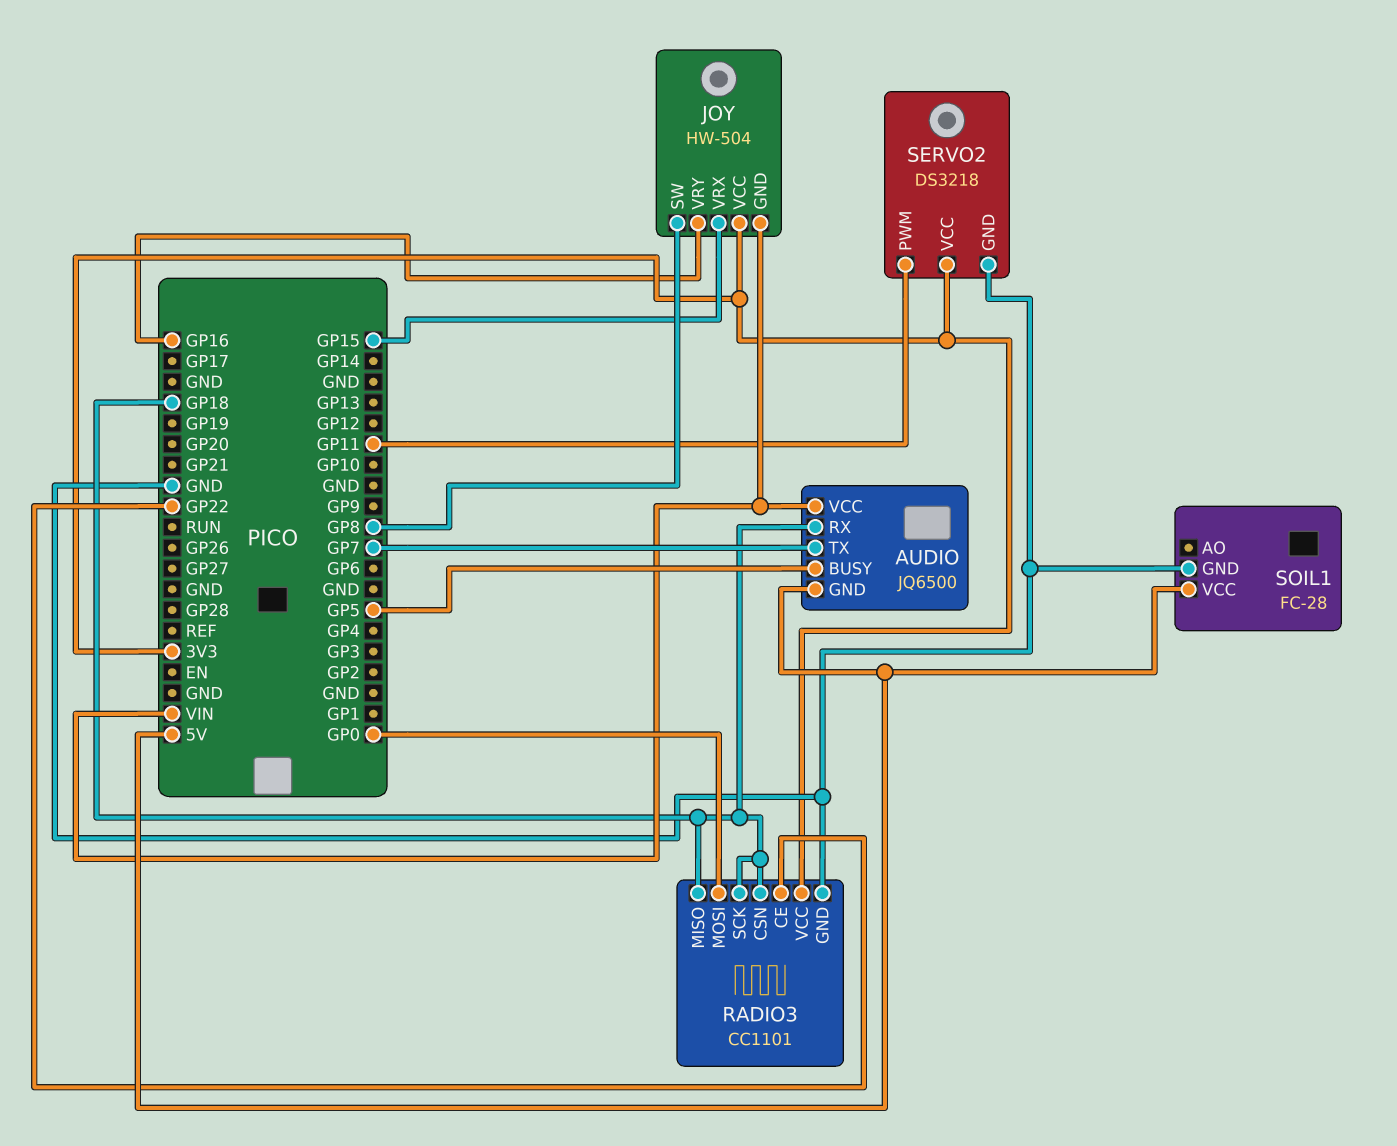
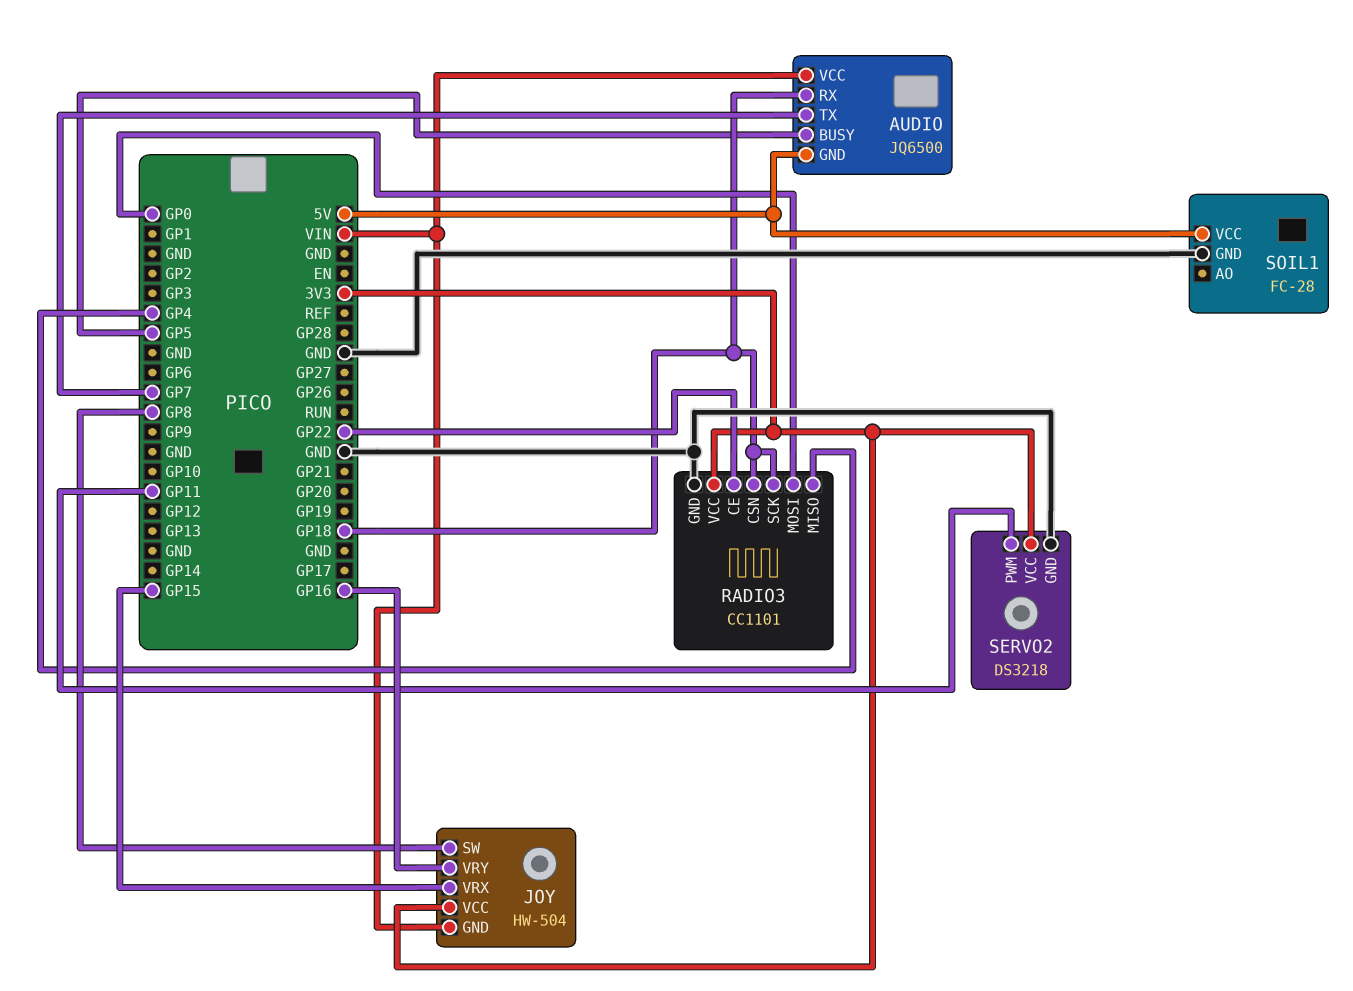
RADIO3 pin MISO: GP18 -> GP4

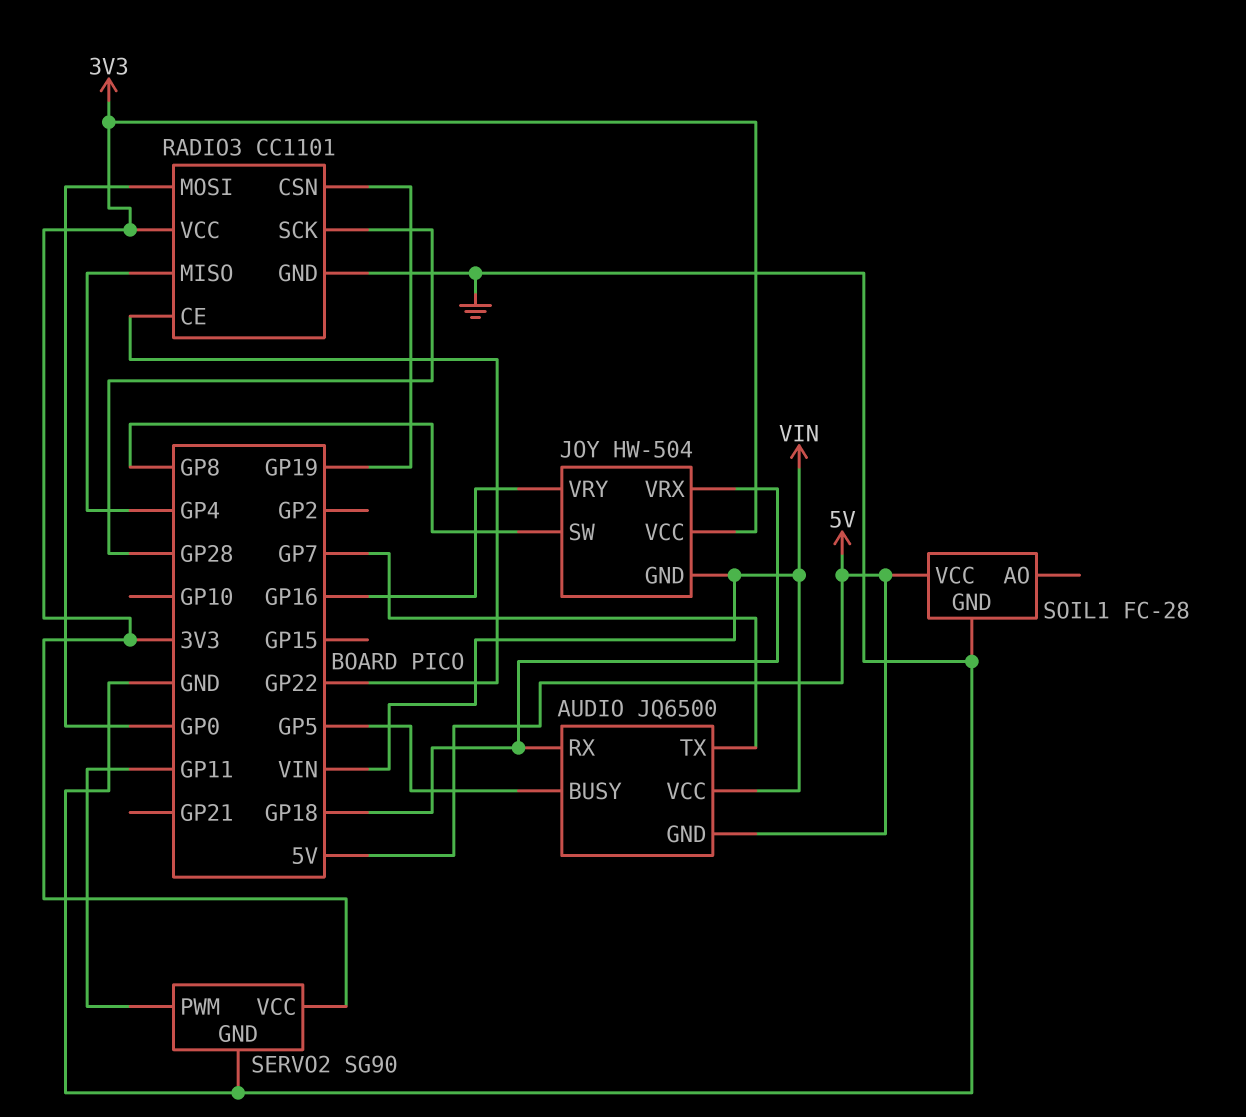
JOY pin VRX: GP15 -> GP18
RADIO3 pin CSN: GP18 -> GP19
RADIO3 pin SCK: GP18 -> GP28
SERVO2: DS3218 -> SG90

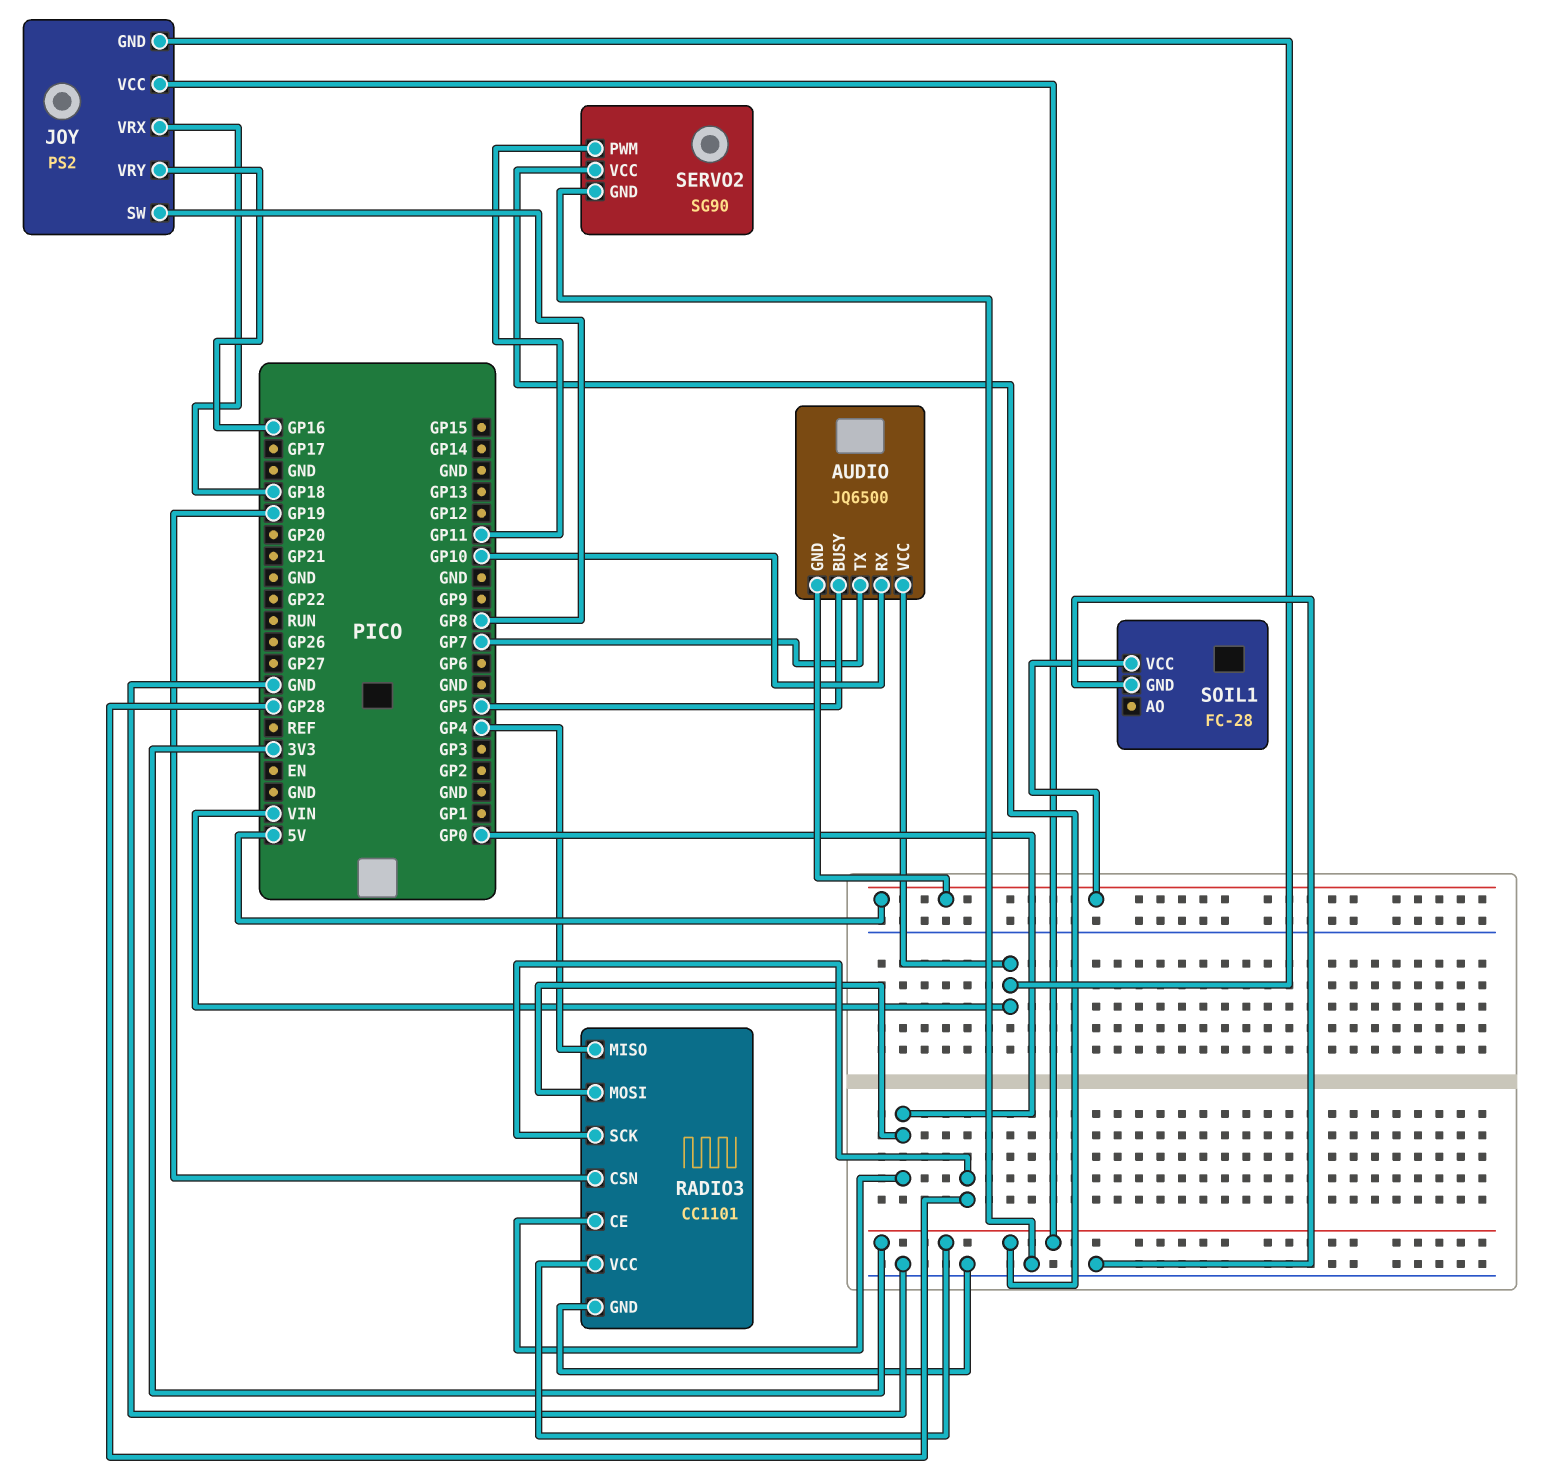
AUDIO pin RX: GP18 -> GP10
JOY: HW-504 -> PS2
RADIO3 pin CE: GP22 -> GP0

